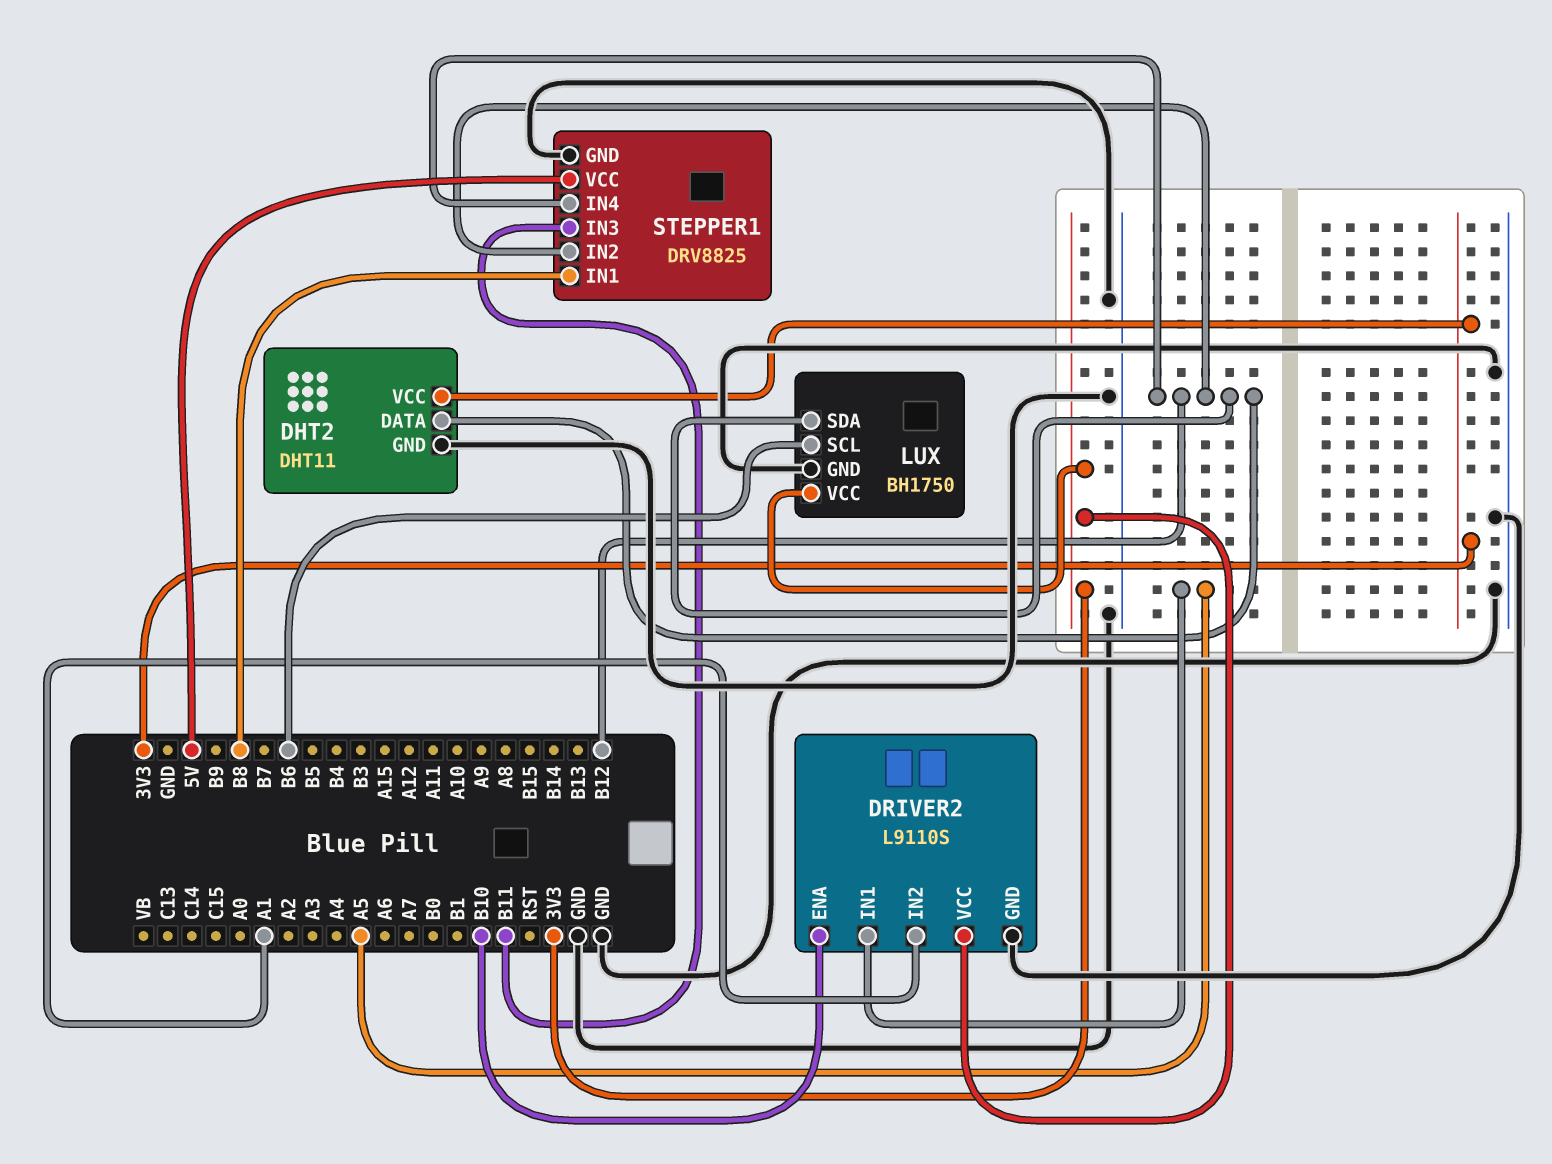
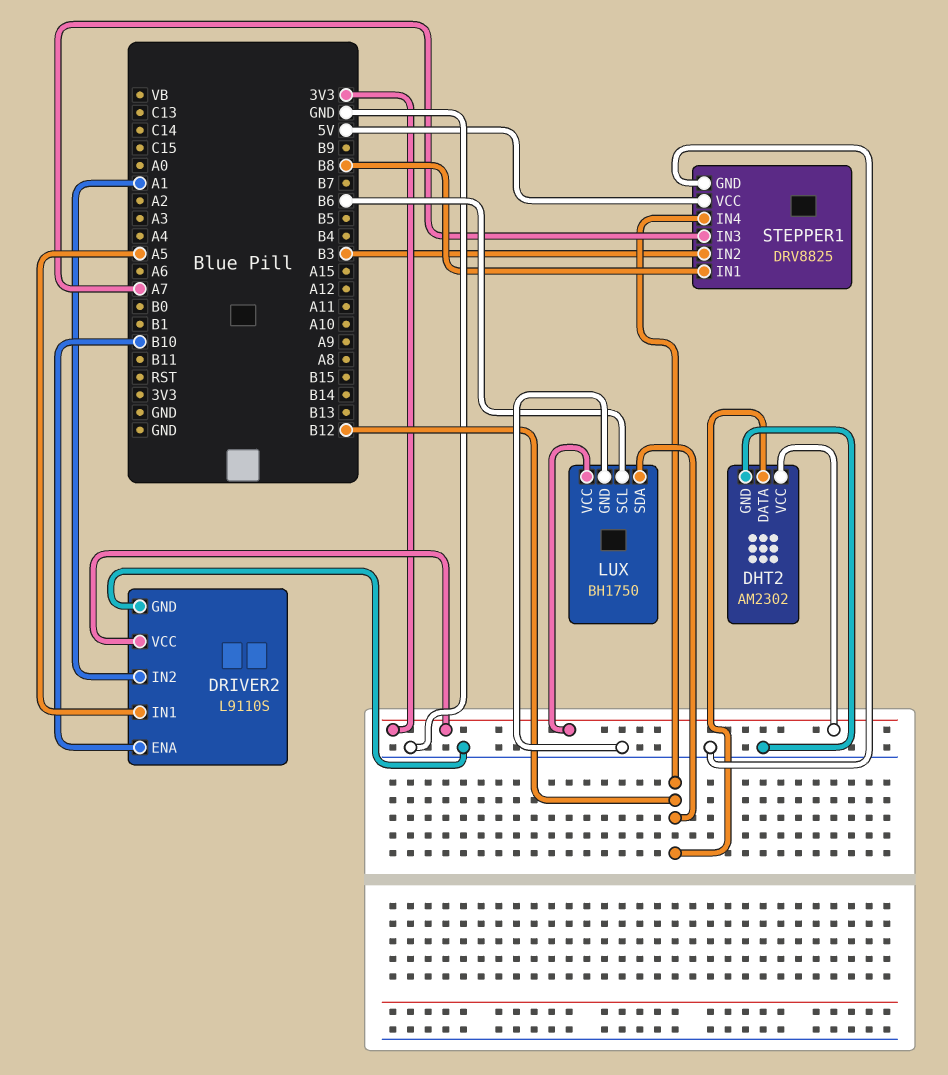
DHT2: DHT11 -> AM2302
STEPPER1 pin IN2: B12 -> B3
STEPPER1 pin IN3: B11 -> A7

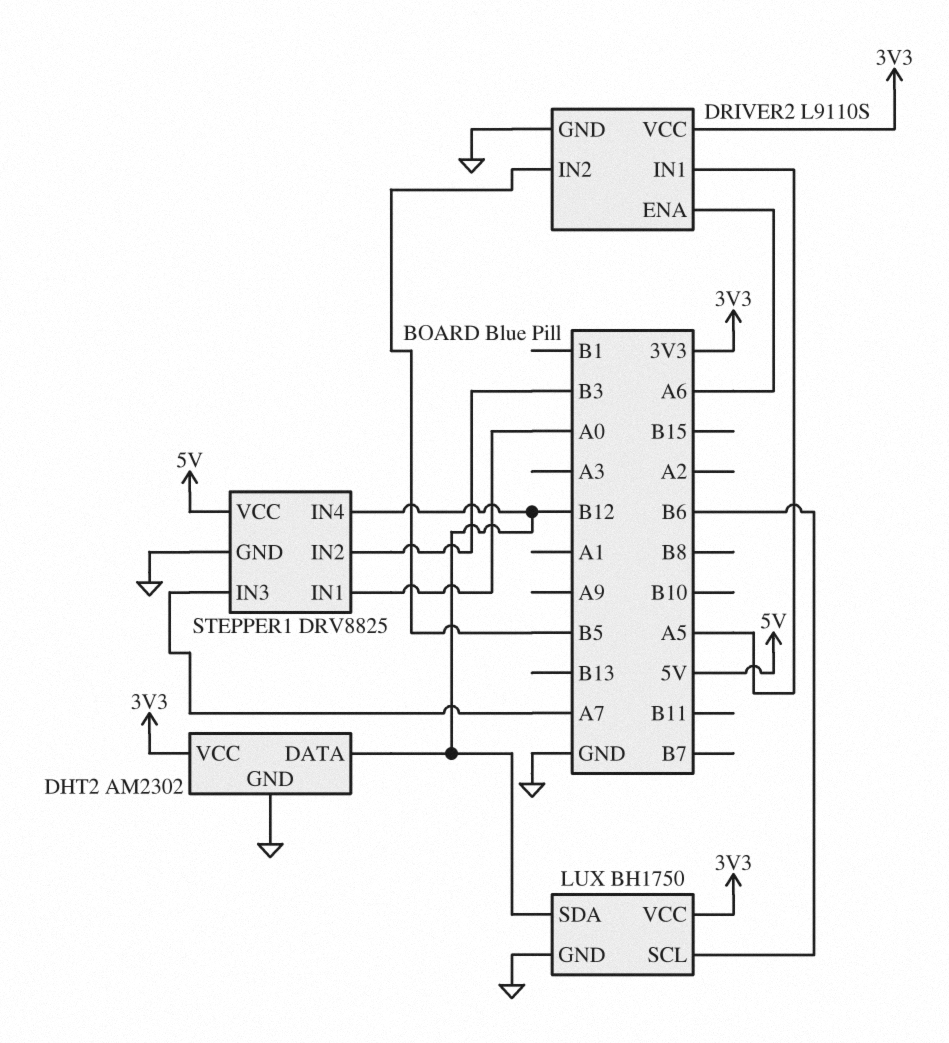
DRIVER2 pin ENA: B10 -> A6
DRIVER2 pin IN2: A1 -> B5
STEPPER1 pin IN1: B8 -> A0

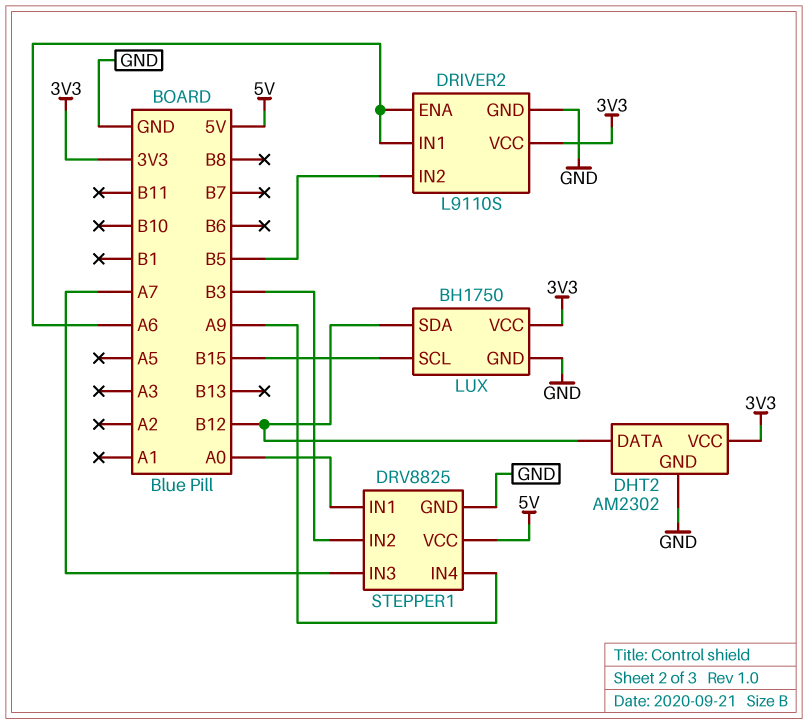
DRIVER2 pin IN1: A5 -> A6
LUX pin SCL: B6 -> B15
STEPPER1 pin IN4: B12 -> A9

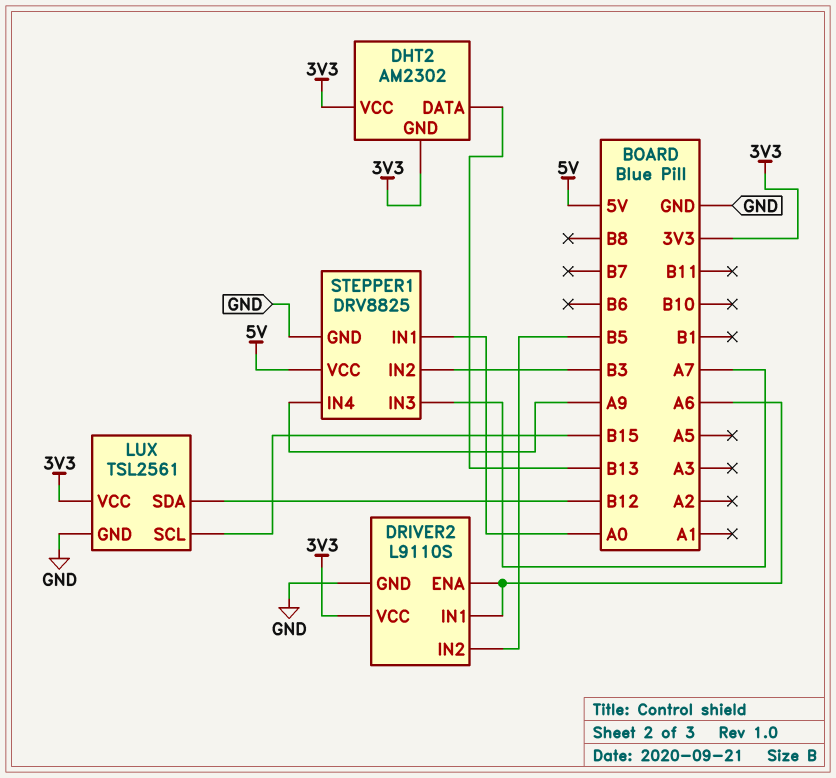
DHT2 pin DATA: B12 -> B13
DHT2 pin GND: GND -> 3V3
LUX: BH1750 -> TSL2561

